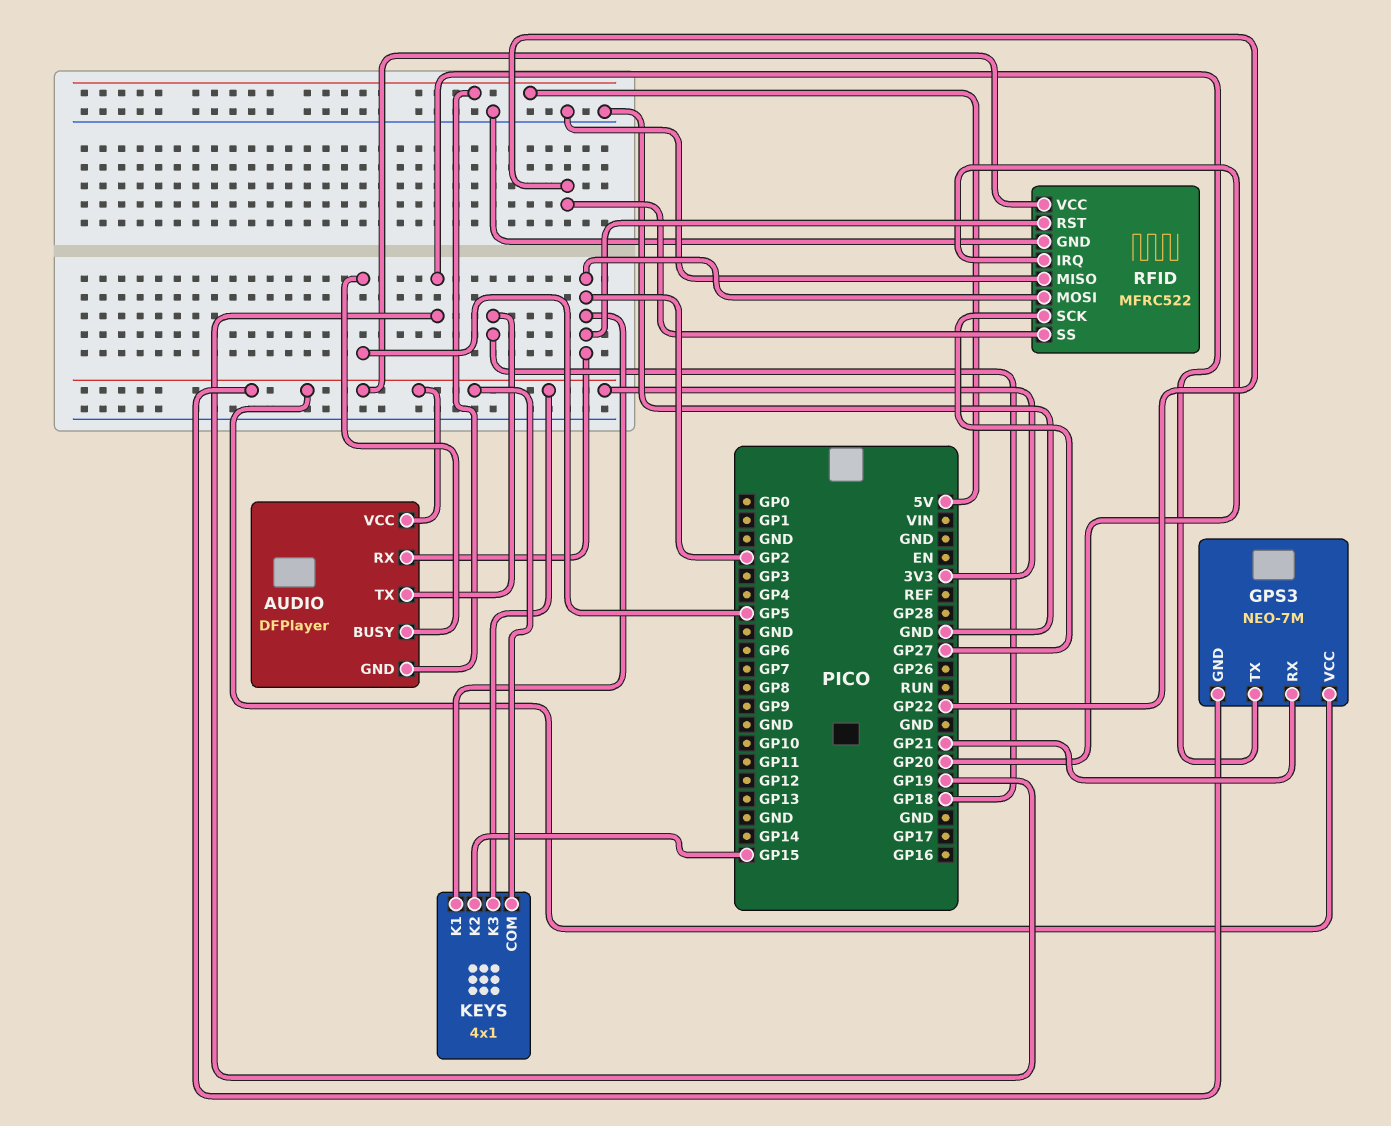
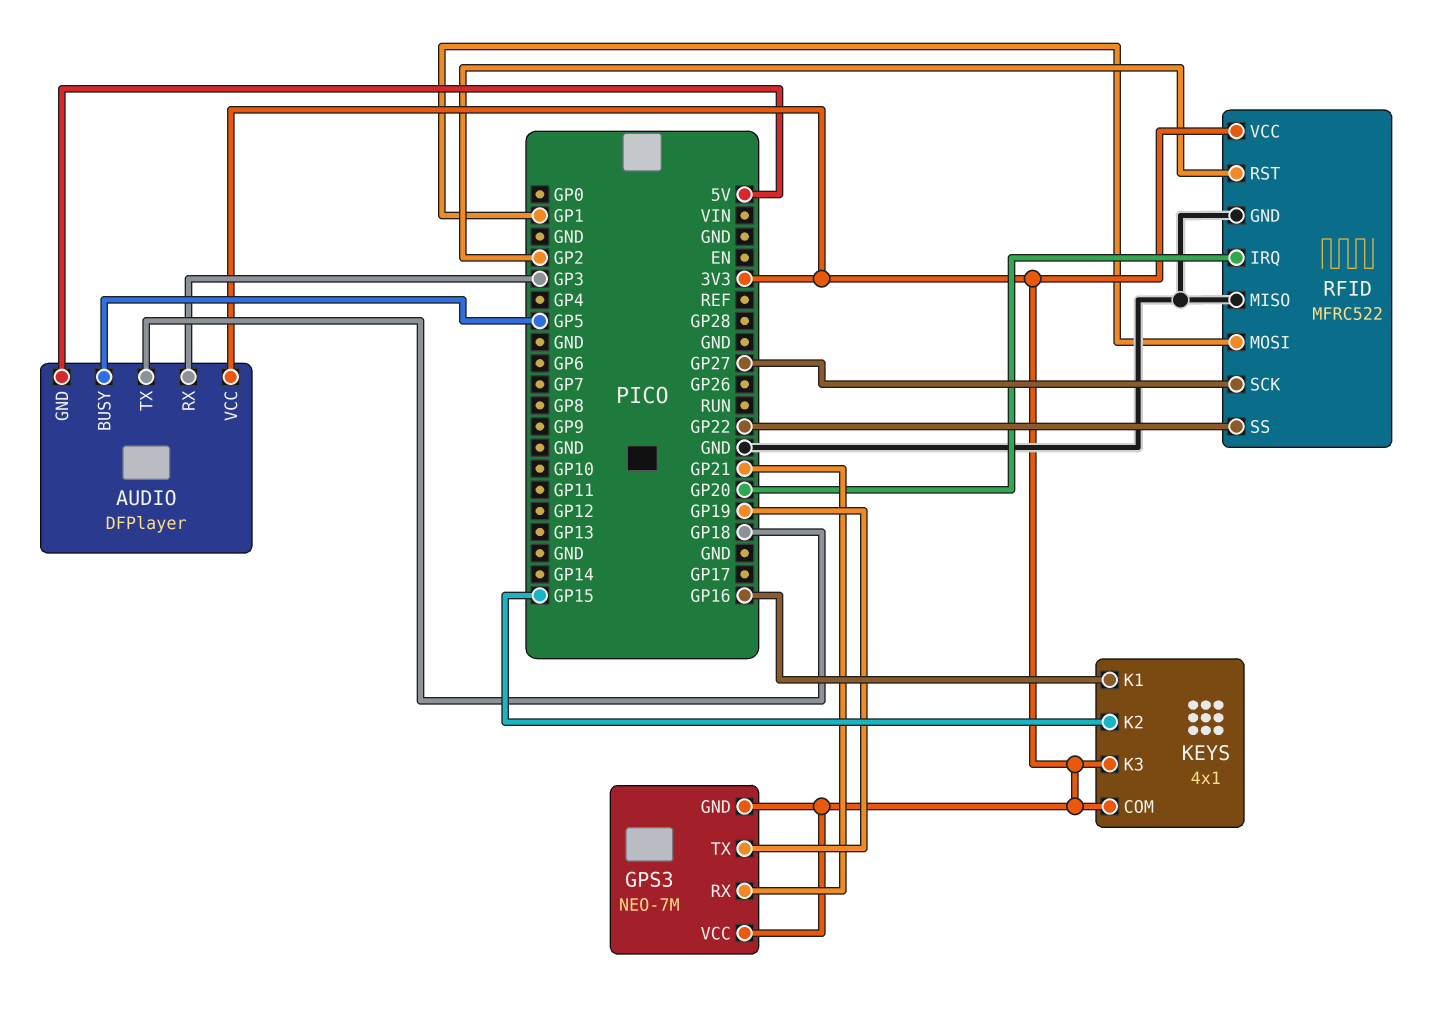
AUDIO pin RX: GP2 -> GP3
KEYS pin K1: GP2 -> GP16
RFID pin MOSI: GP2 -> GP1

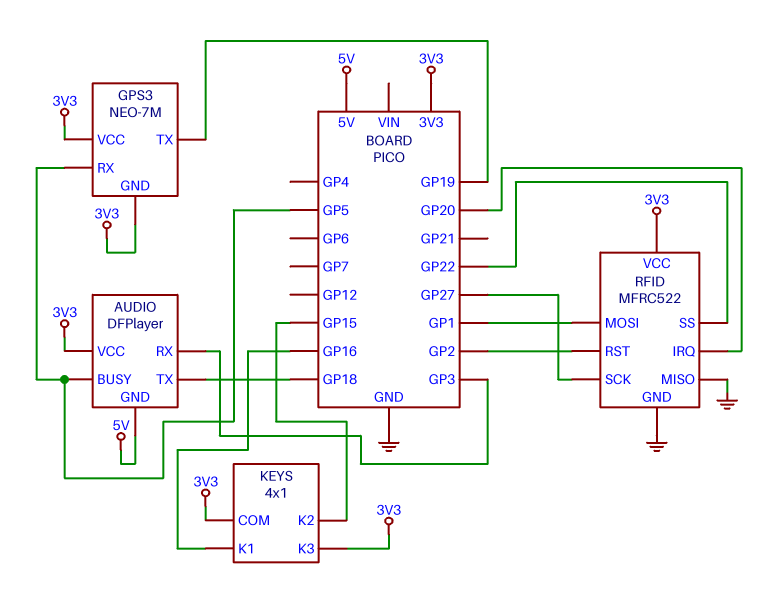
GPS3 pin RX: GP21 -> GP5

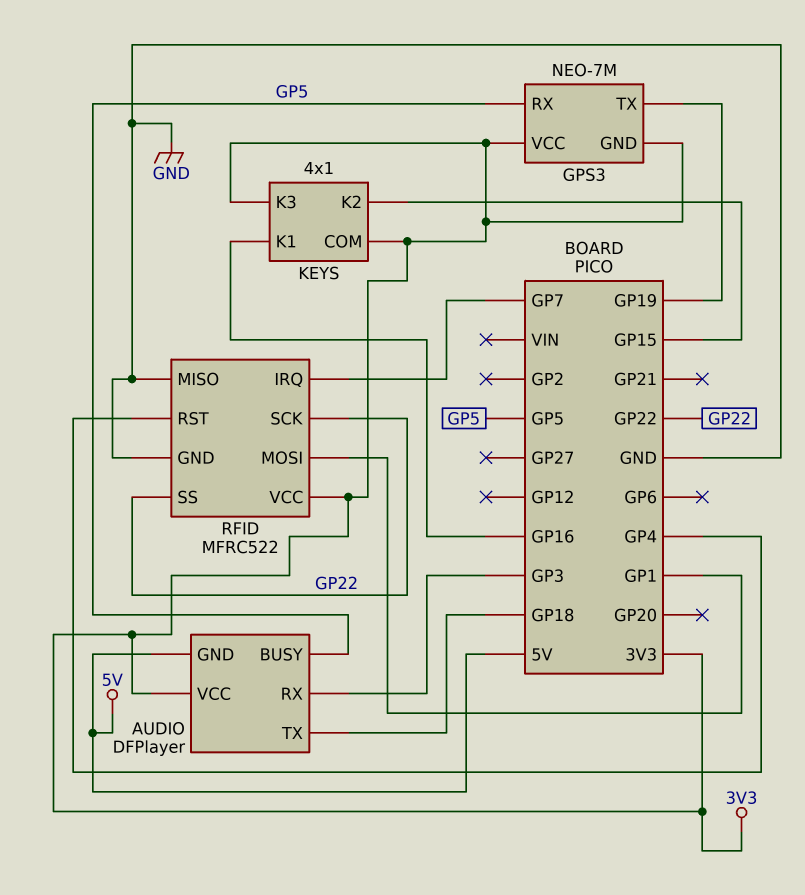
RFID pin IRQ: GP20 -> GP7
RFID pin RST: GP2 -> GP4
RFID pin SCK: GP27 -> GP22

